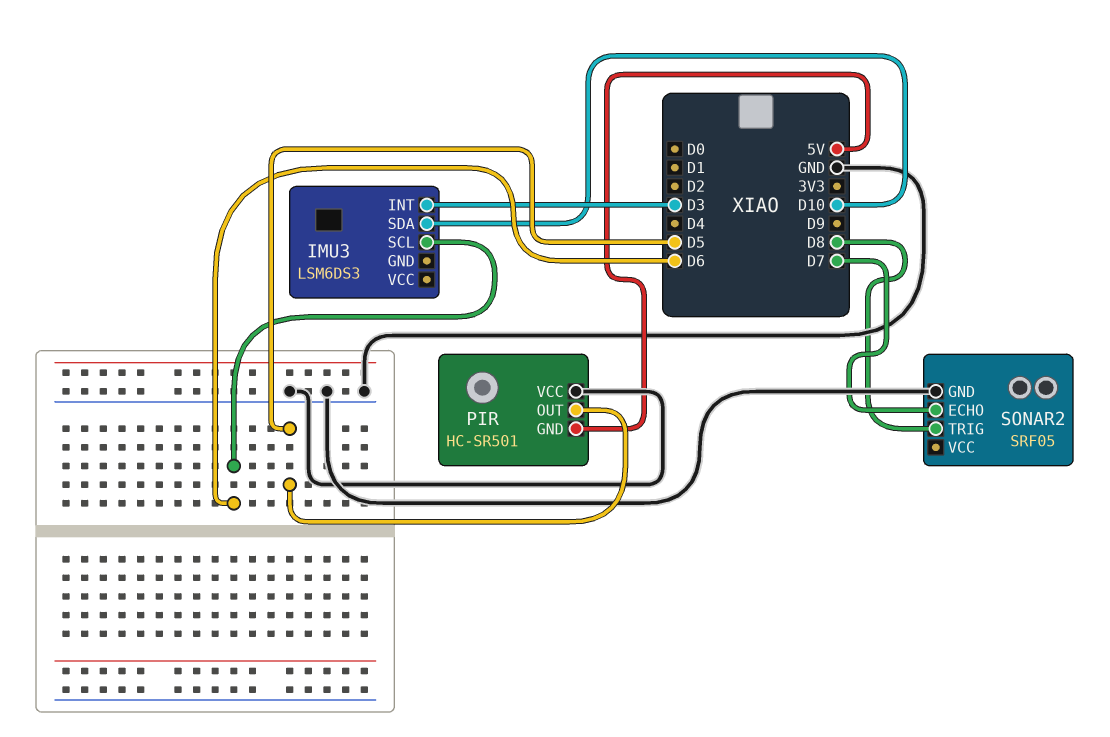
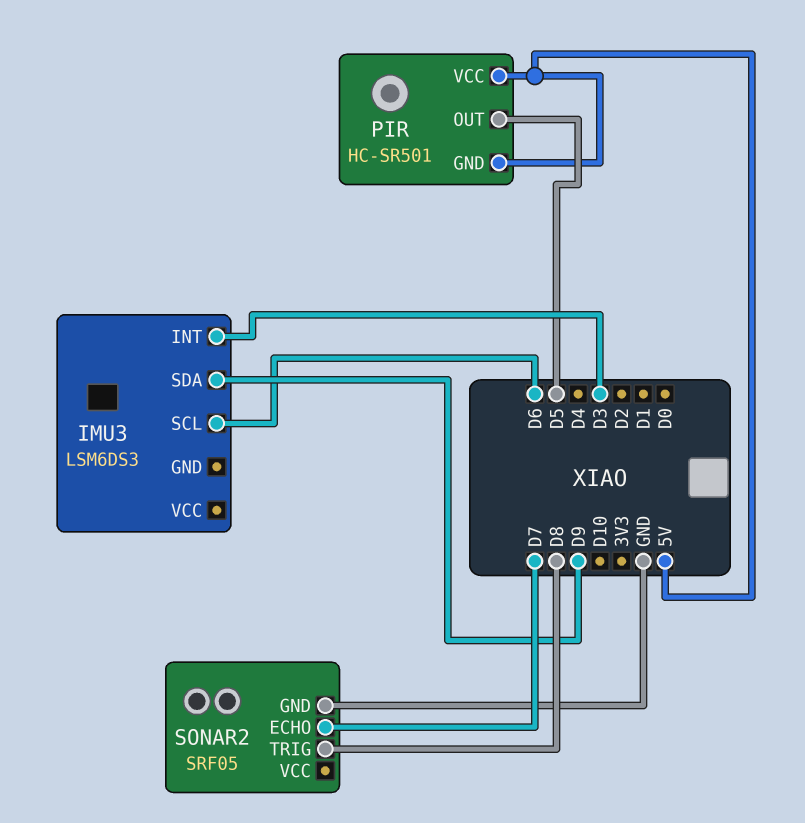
IMU3 pin SDA: D10 -> D9
PIR pin VCC: GND -> 5V

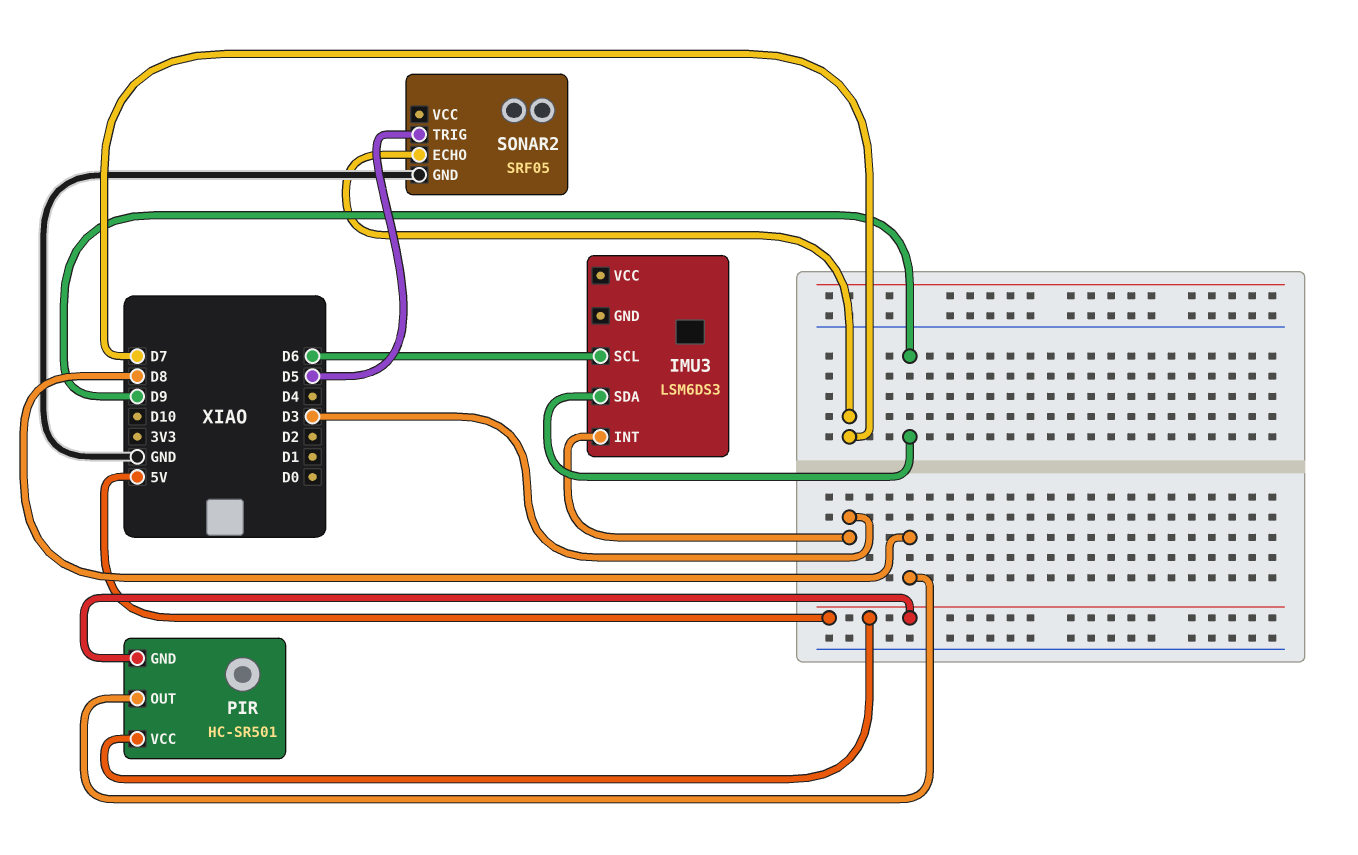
PIR pin OUT: D5 -> D8
SONAR2 pin TRIG: D8 -> D5

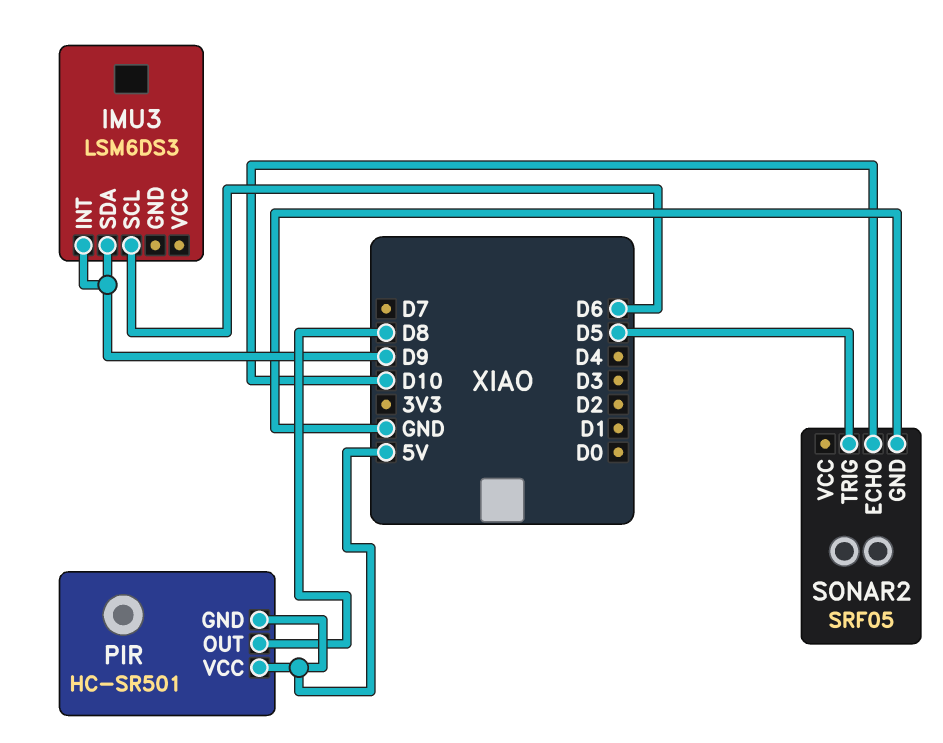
IMU3 pin INT: D3 -> D9
SONAR2 pin ECHO: D7 -> D10

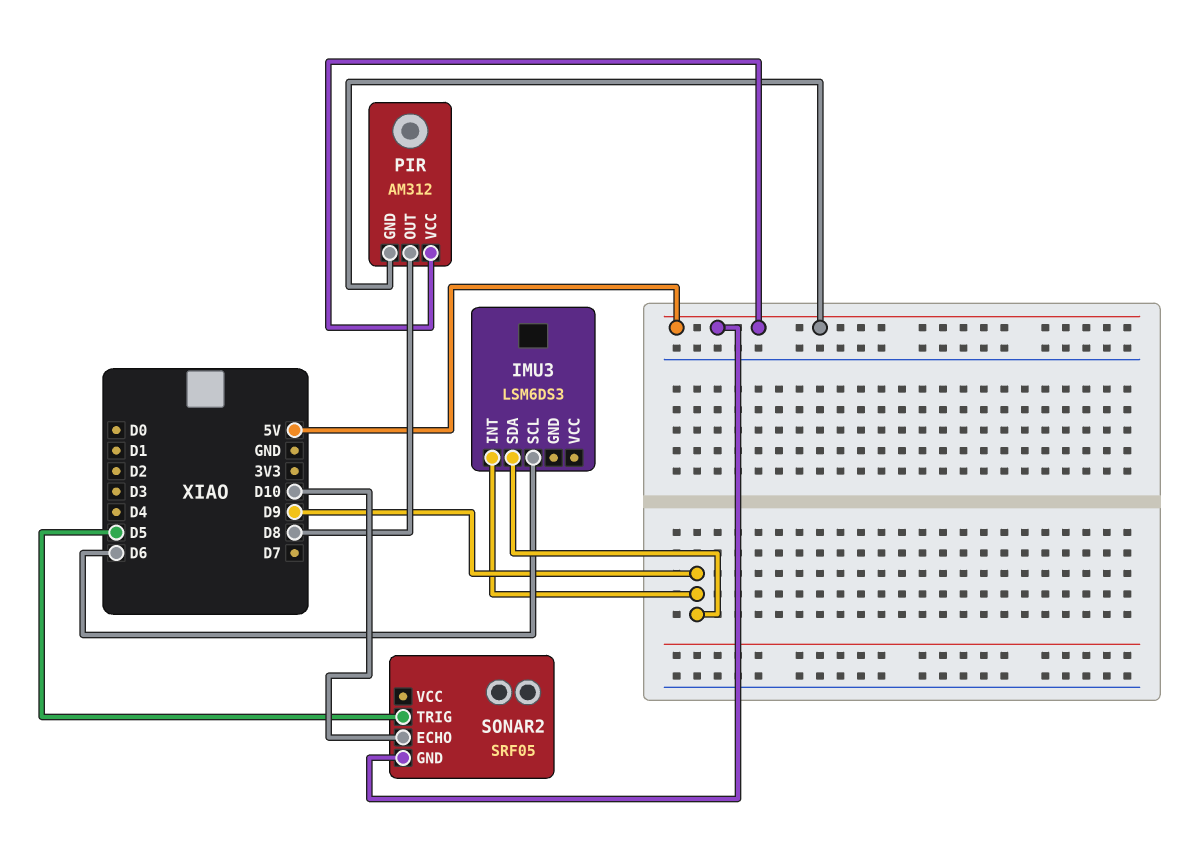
PIR: HC-SR501 -> AM312
SONAR2 pin GND: GND -> 5V

